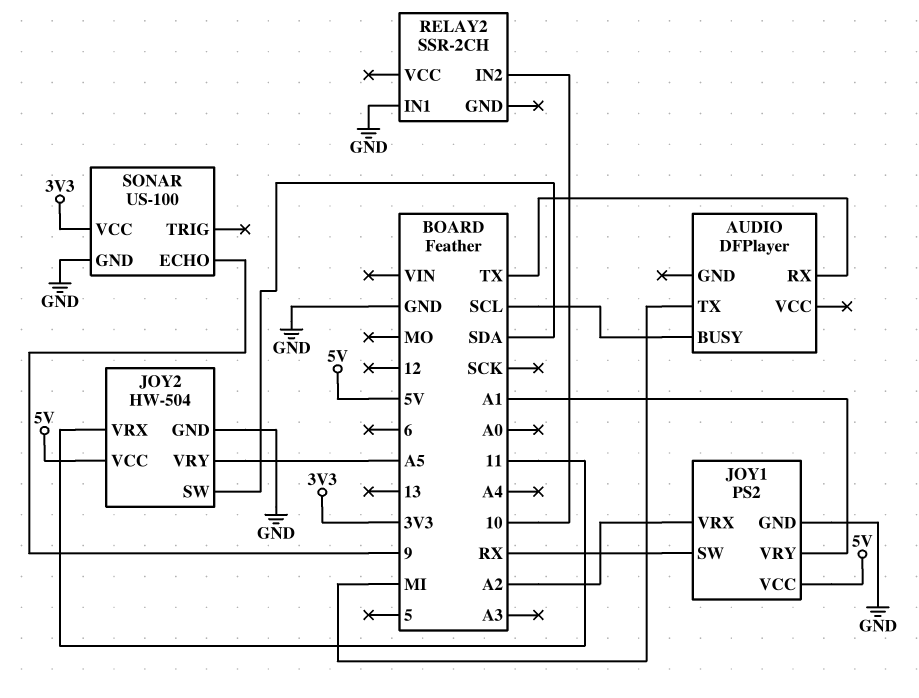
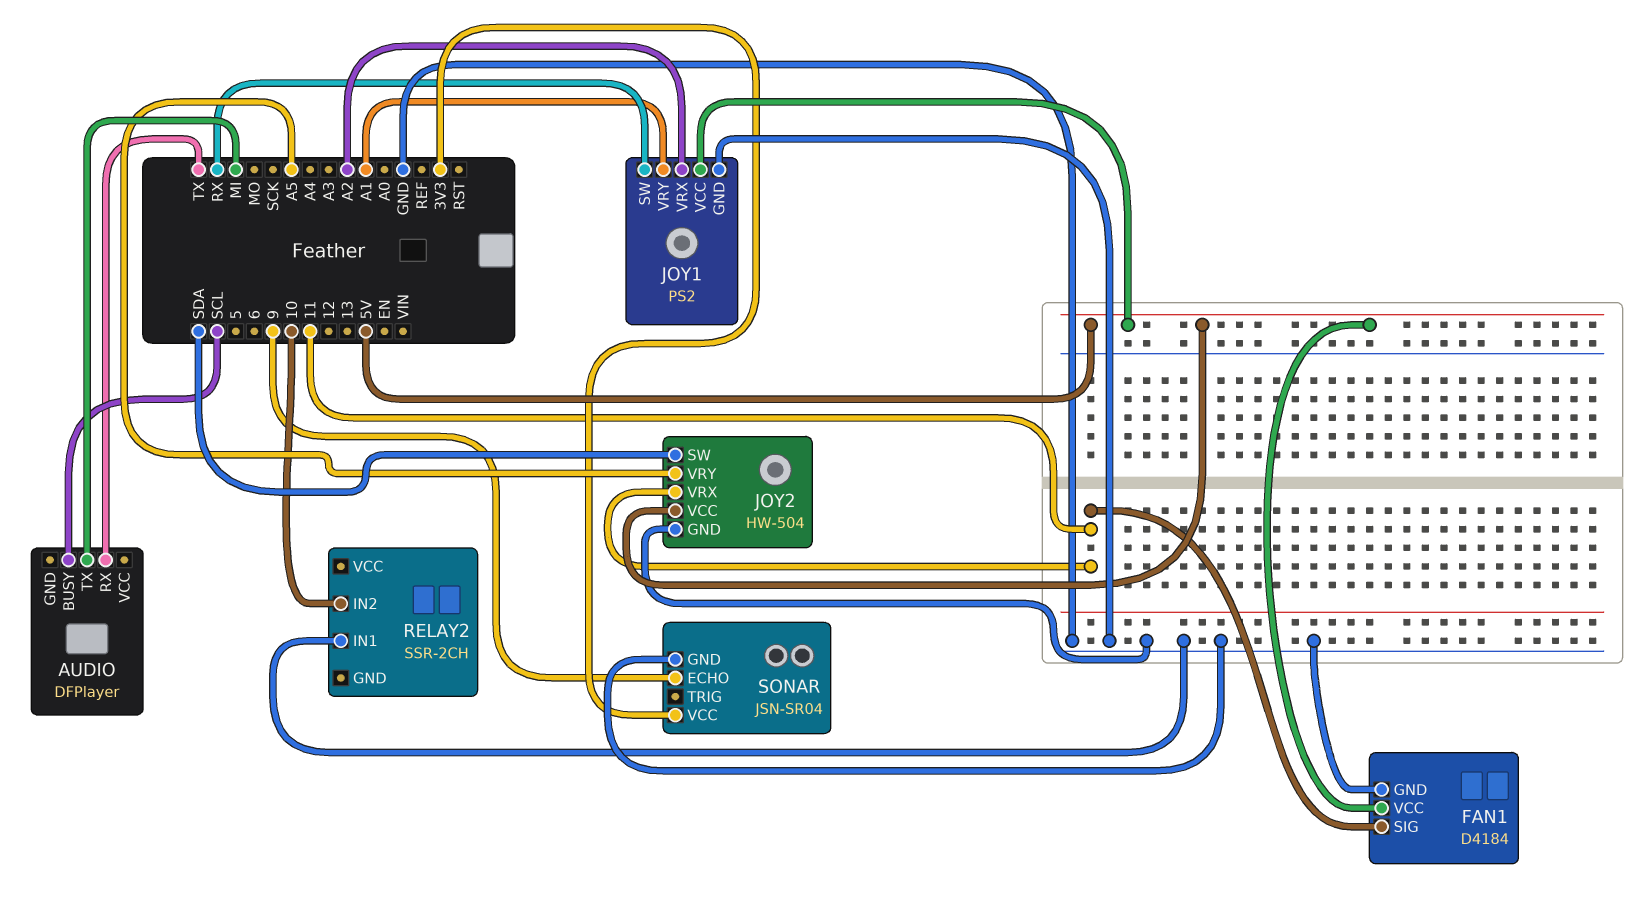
FAN1: none -> D4184
FAN1 pin GND: none -> GND
FAN1 pin SIG: none -> 11
FAN1 pin VCC: none -> 5V
SONAR: US-100 -> JSN-SR04

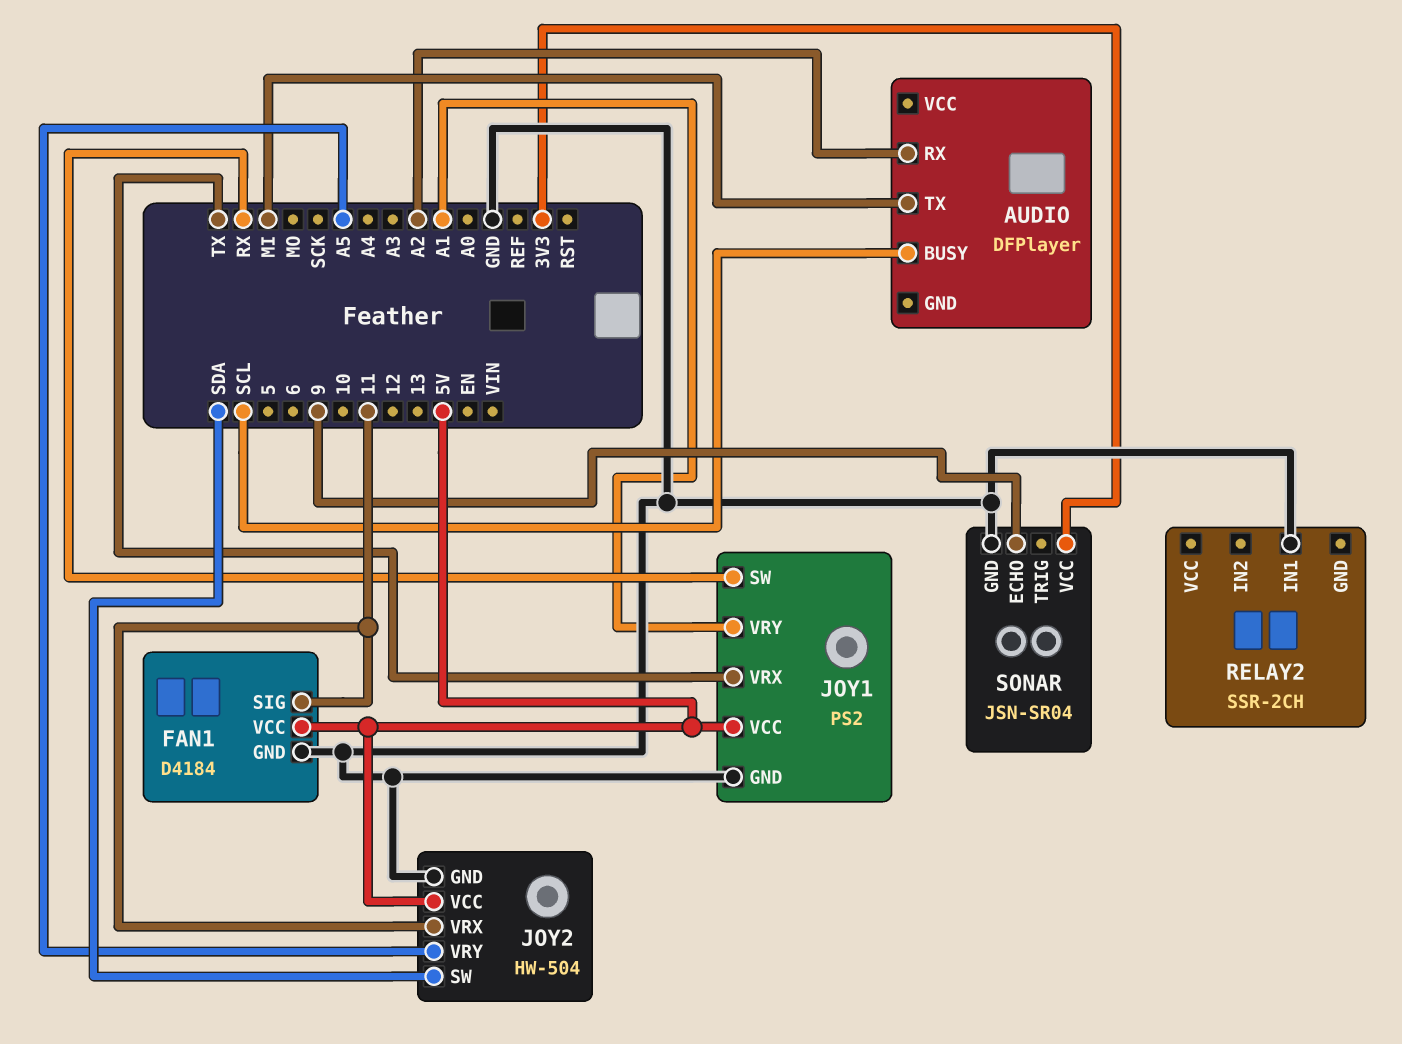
AUDIO pin RX: TX -> A2
JOY1 pin VRX: A2 -> TX
RELAY2 pin IN2: 10 -> none

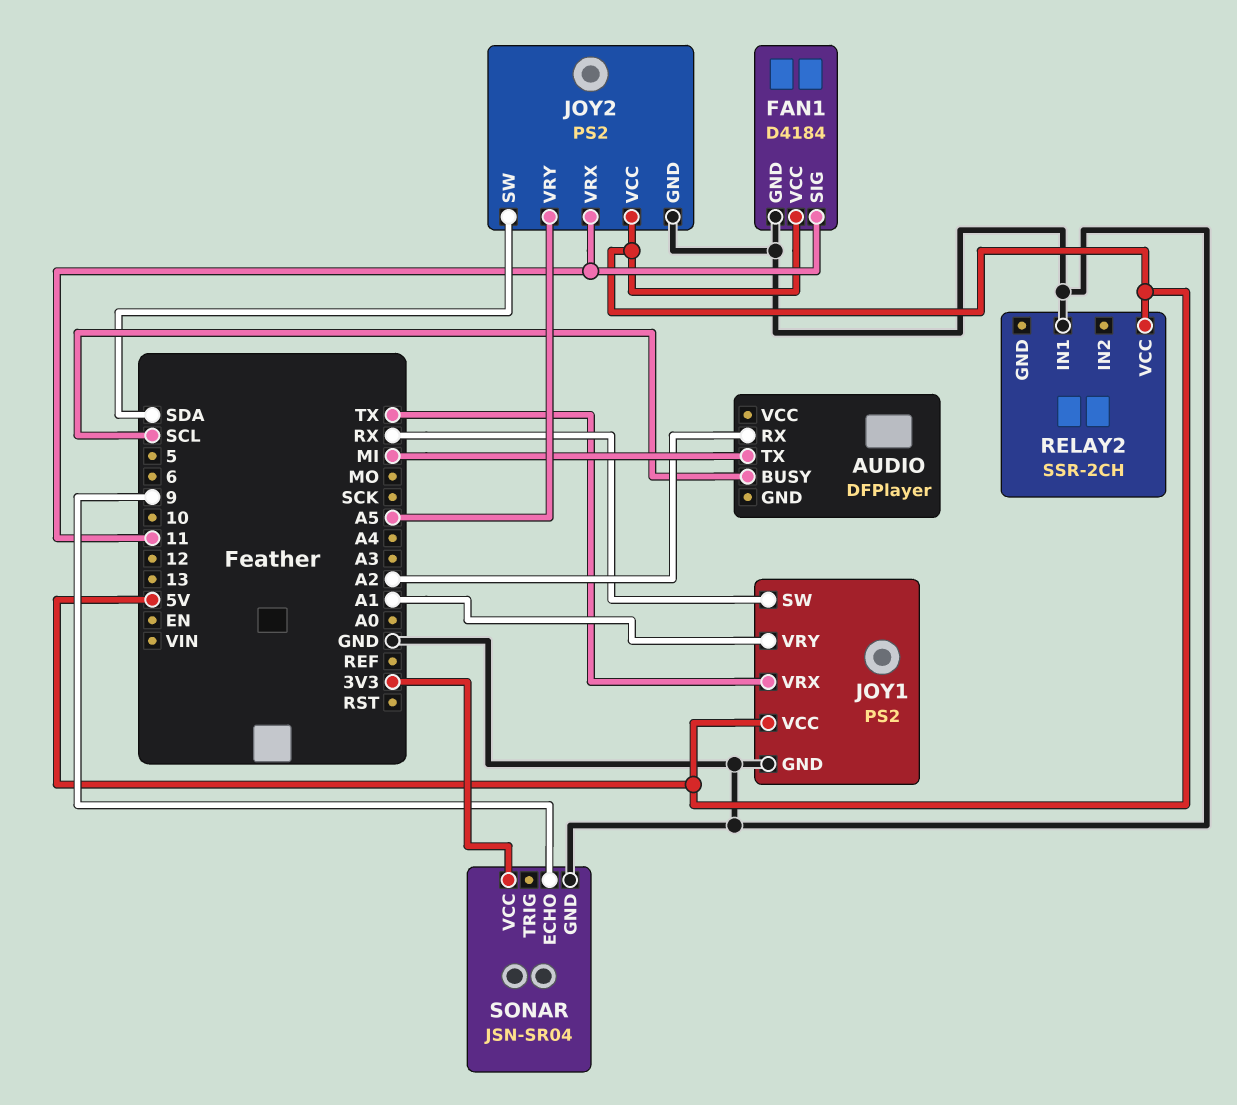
JOY2: HW-504 -> PS2
RELAY2 pin VCC: none -> 5V

